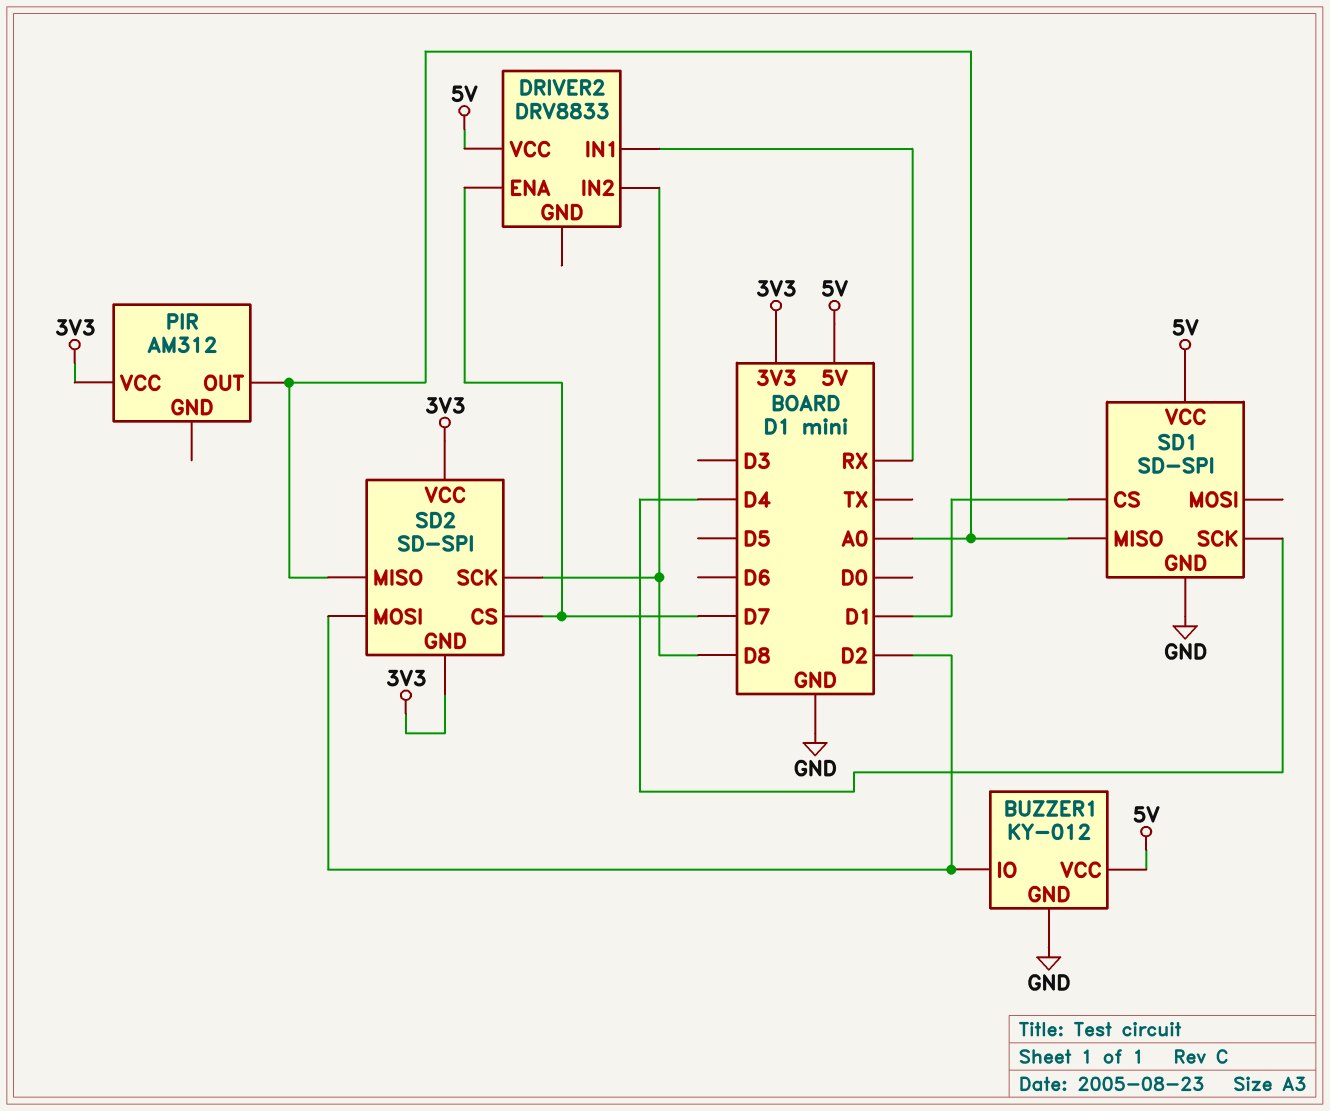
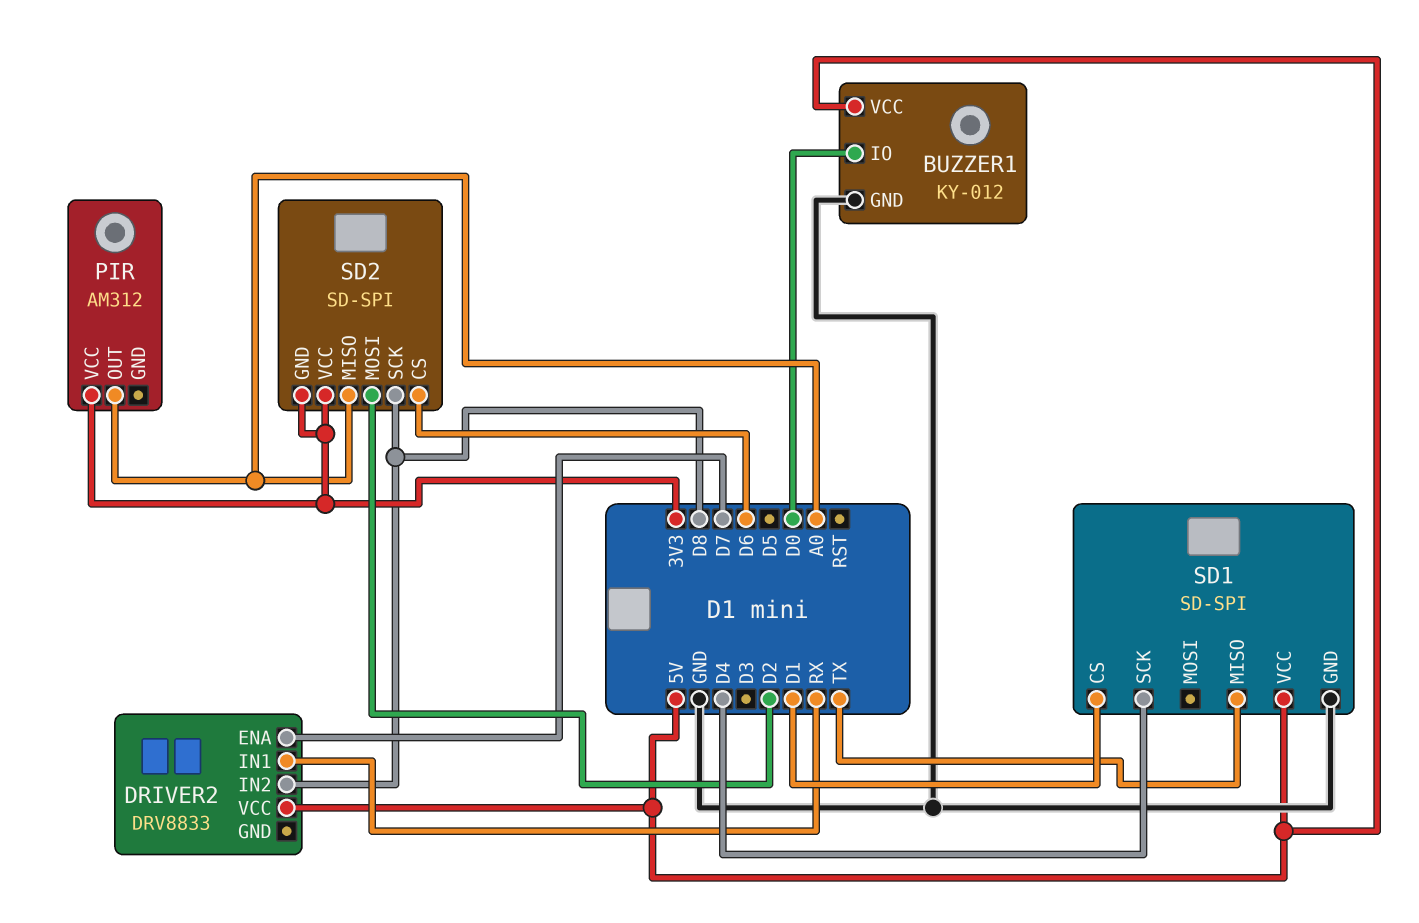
BUZZER1 pin IO: D2 -> D0
SD1 pin MISO: A0 -> TX
SD2 pin CS: D7 -> D6

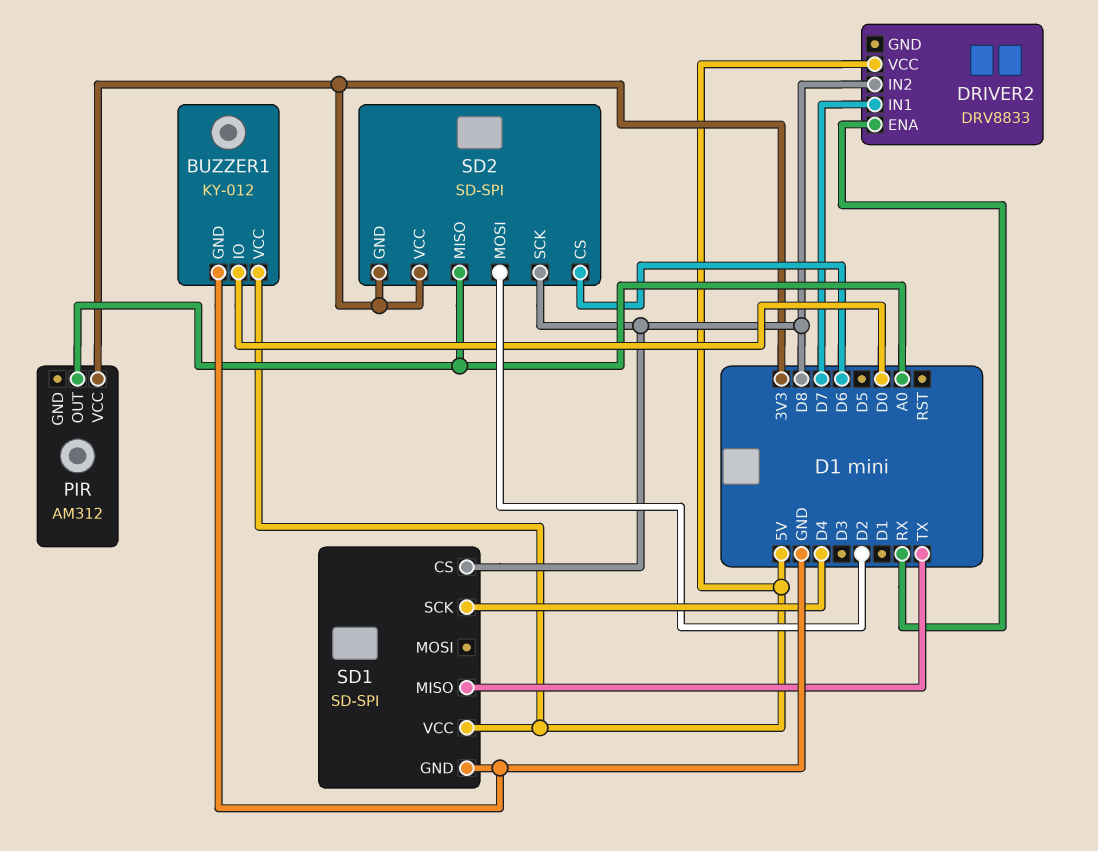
DRIVER2 pin ENA: D7 -> RX
DRIVER2 pin IN1: RX -> D7
SD1 pin CS: D1 -> D8

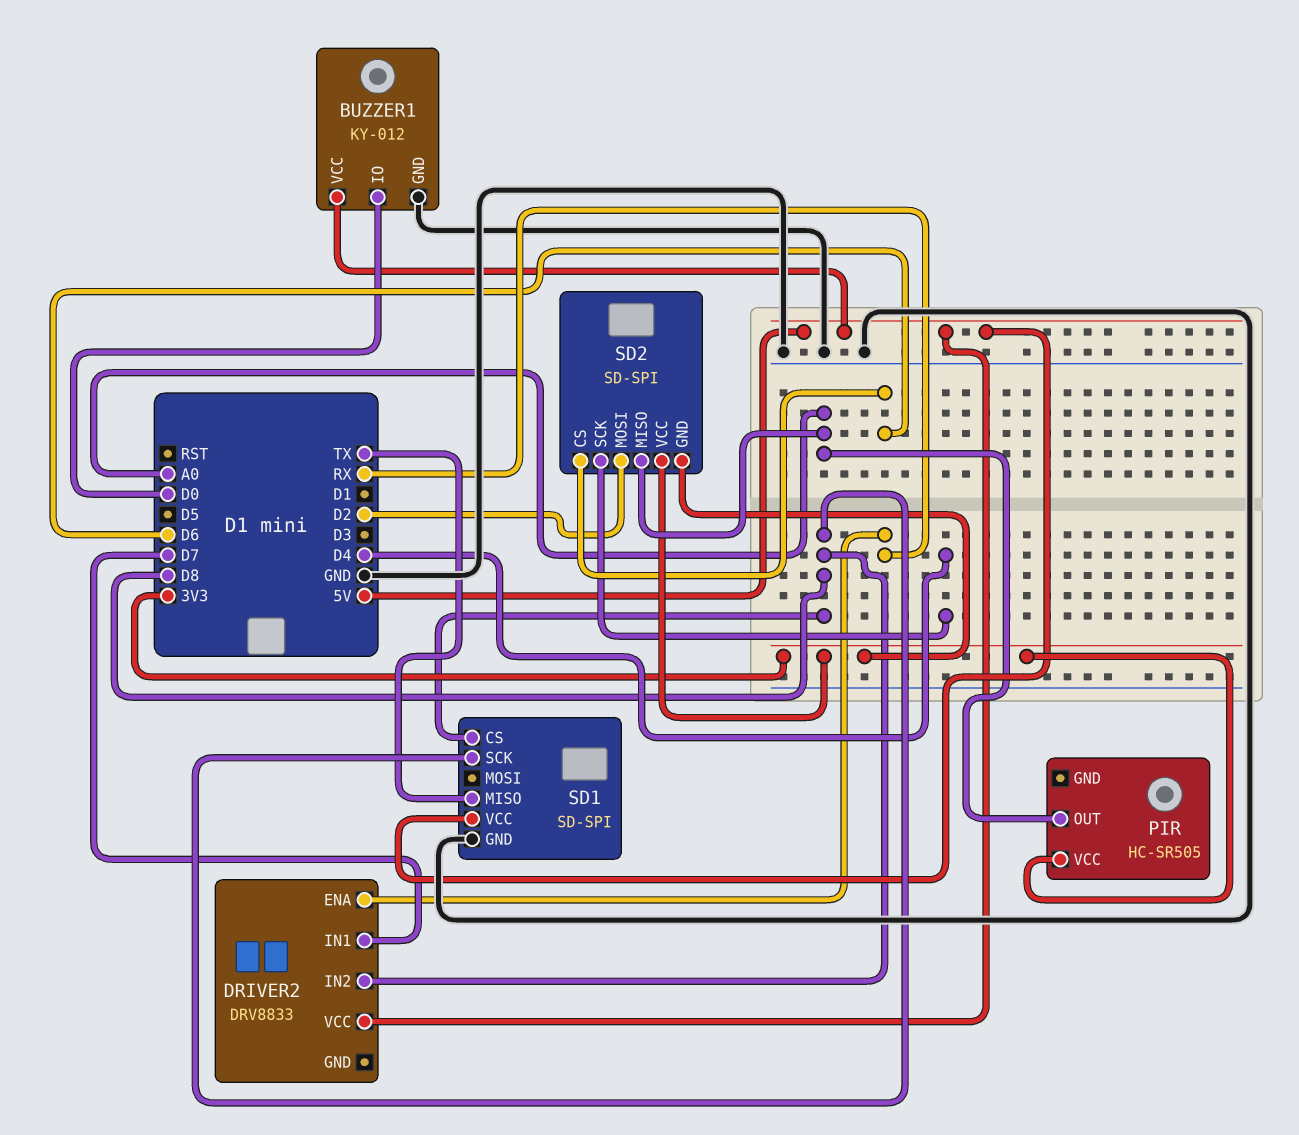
PIR: AM312 -> HC-SR505
SD1 pin SCK: D4 -> D8
SD2 pin SCK: D8 -> D4

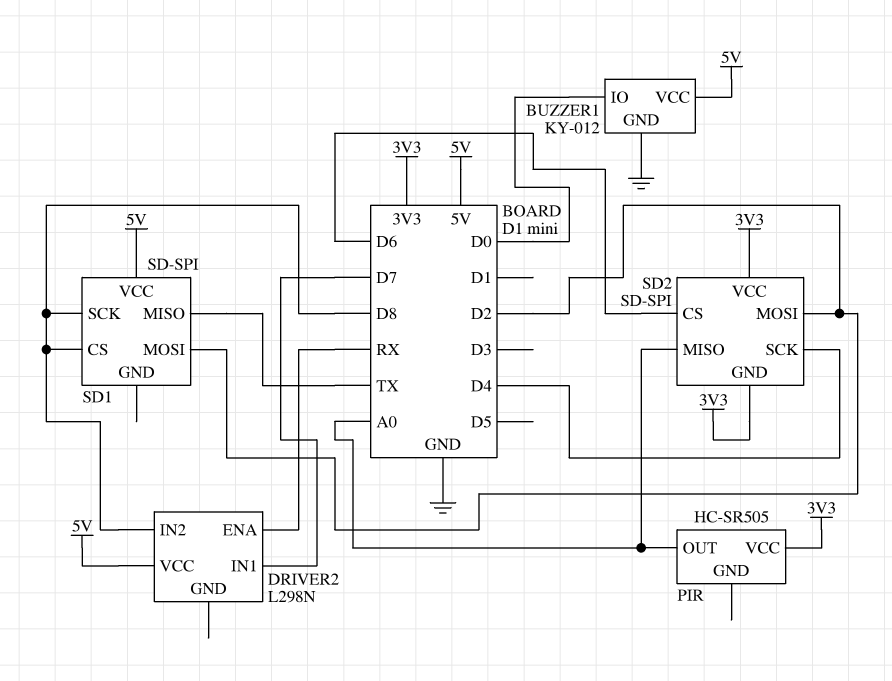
DRIVER2: DRV8833 -> L298N
SD1 pin GND: GND -> none
SD1 pin MOSI: none -> D2

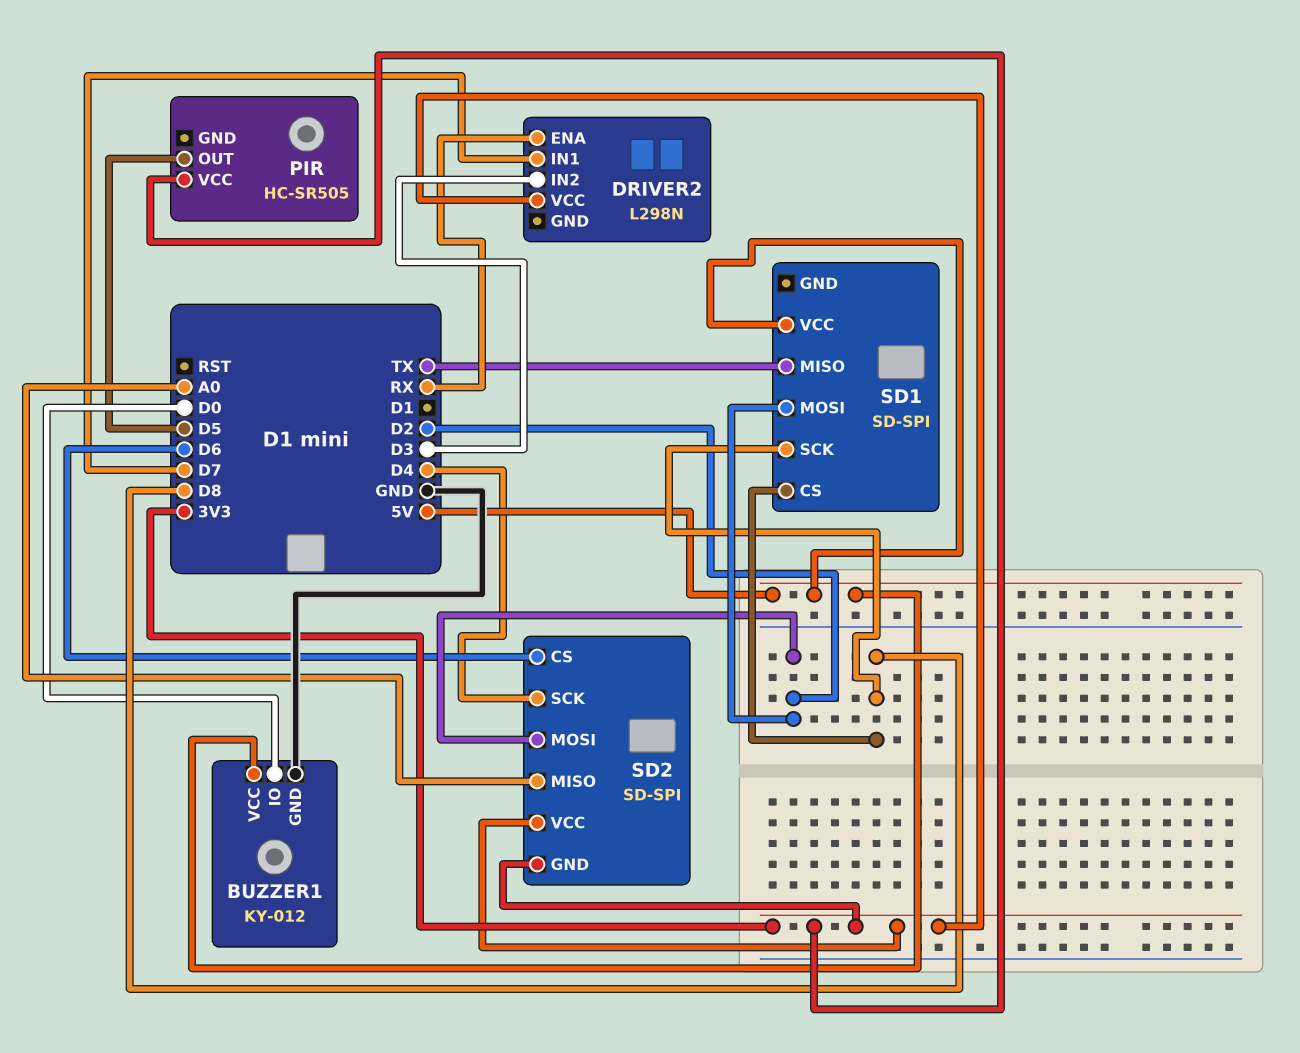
DRIVER2 pin IN2: D8 -> D3
DRIVER2 pin VCC: 5V -> 3V3
PIR pin OUT: A0 -> D5

